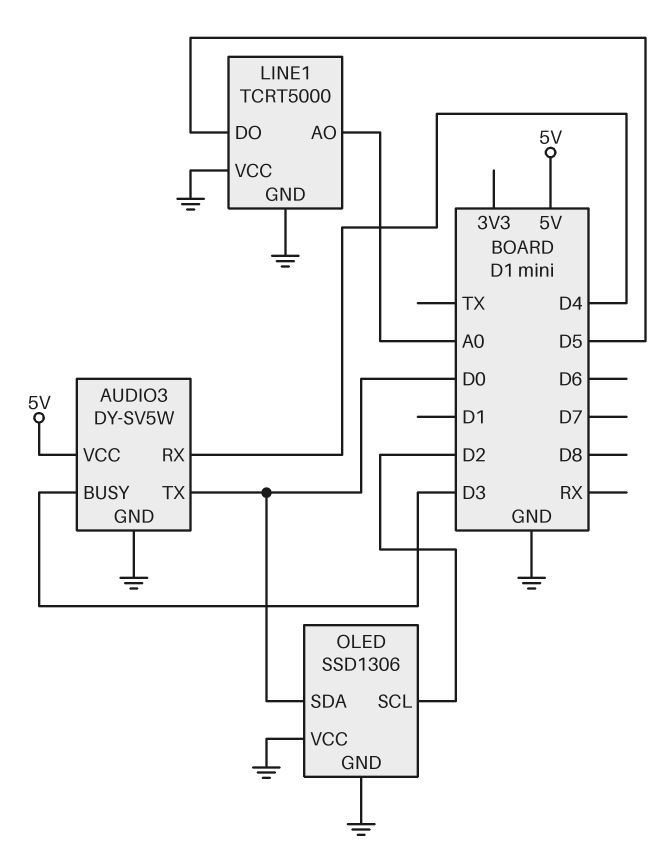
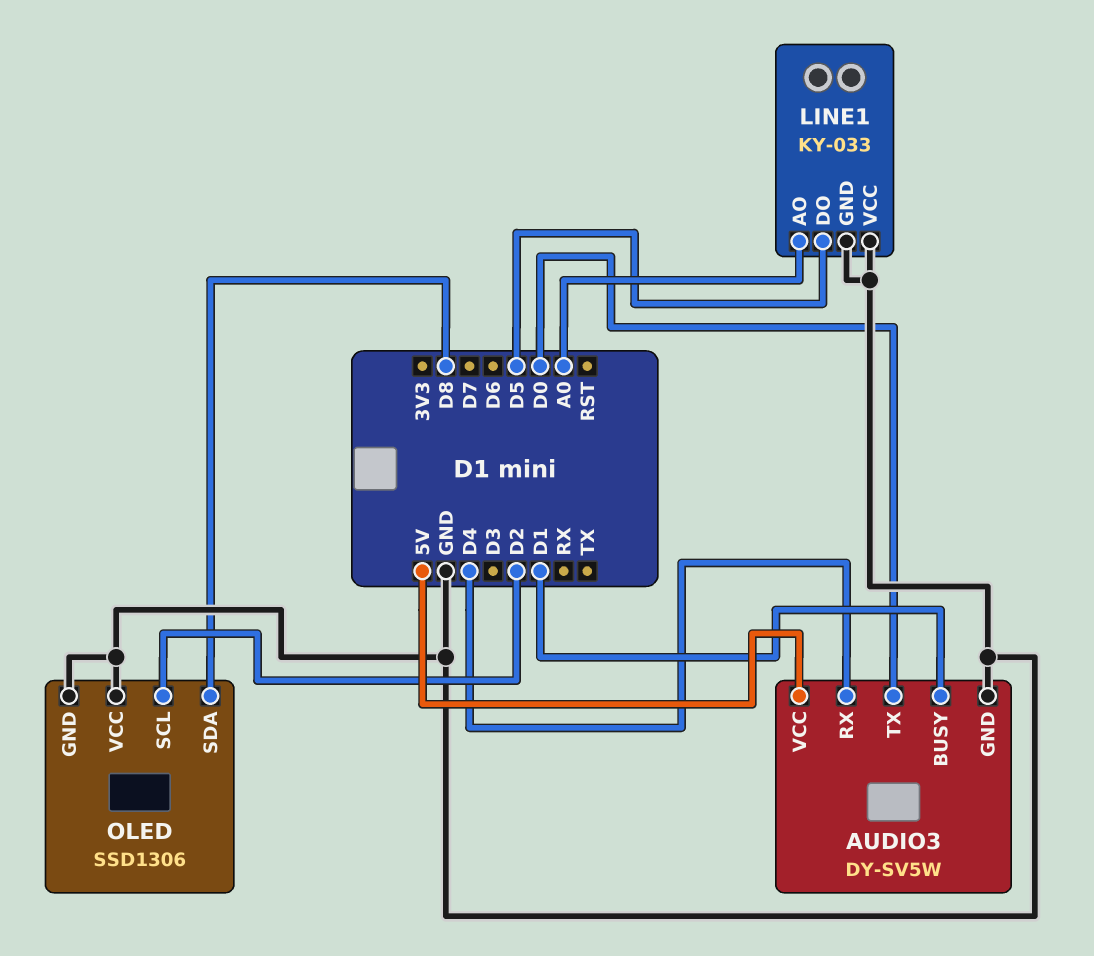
AUDIO3 pin BUSY: D3 -> D1
LINE1: TCRT5000 -> KY-033
OLED pin SDA: D0 -> D8

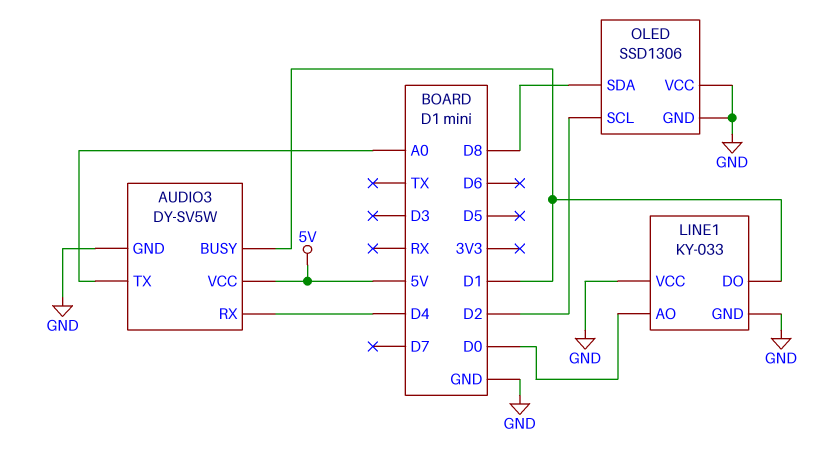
AUDIO3 pin TX: D0 -> A0
LINE1 pin AO: A0 -> D0
LINE1 pin DO: D5 -> D1

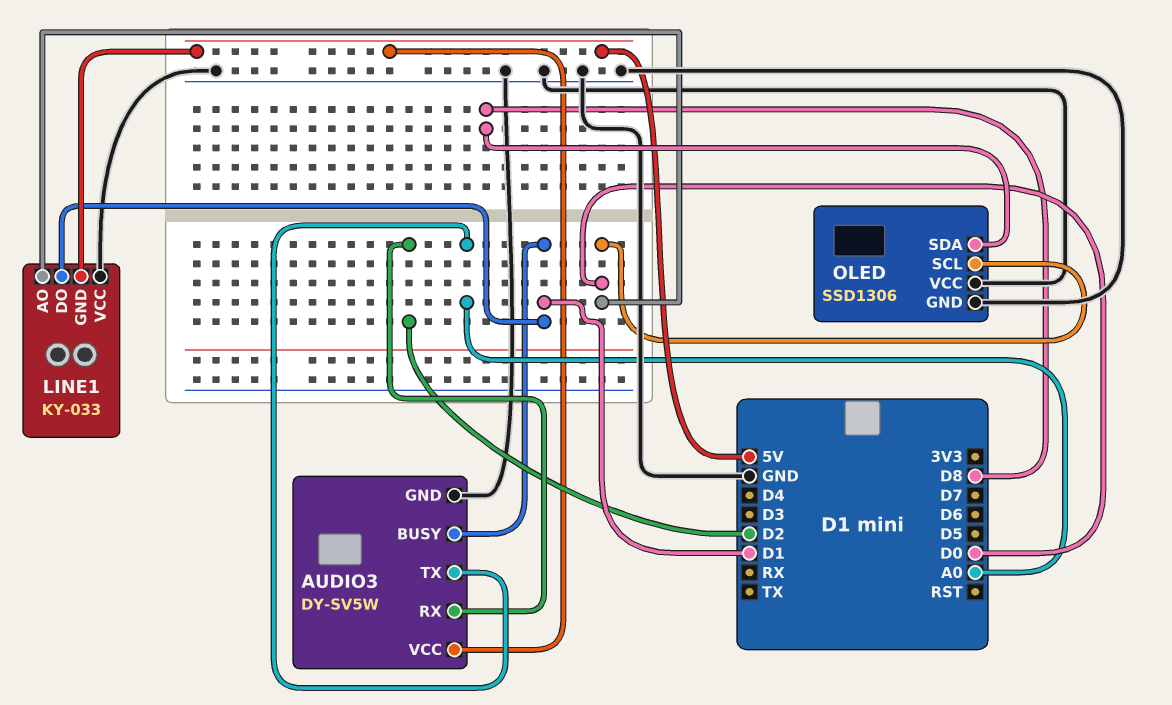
AUDIO3 pin RX: D4 -> D2
LINE1 pin GND: GND -> 5V
OLED pin SCL: D2 -> D0

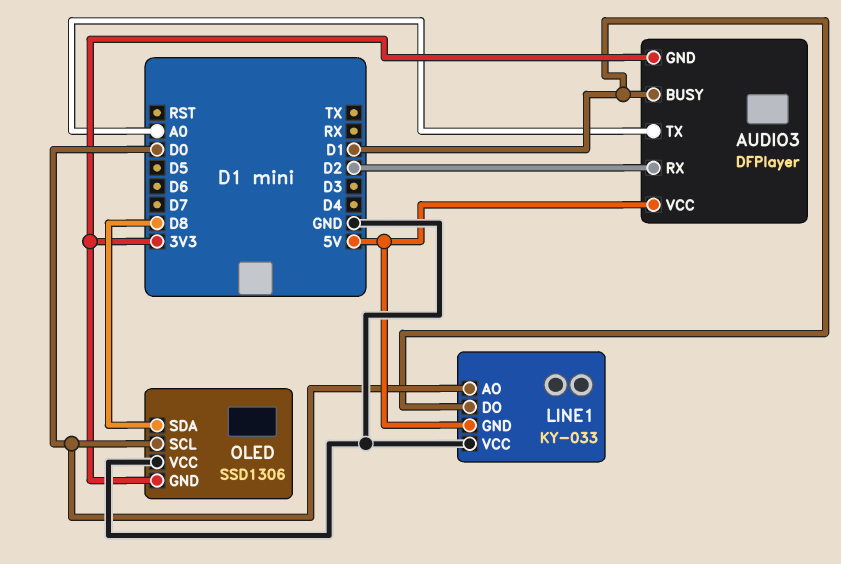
AUDIO3: DY-SV5W -> DFPlayer
AUDIO3 pin GND: GND -> 3V3
OLED pin GND: GND -> 3V3

